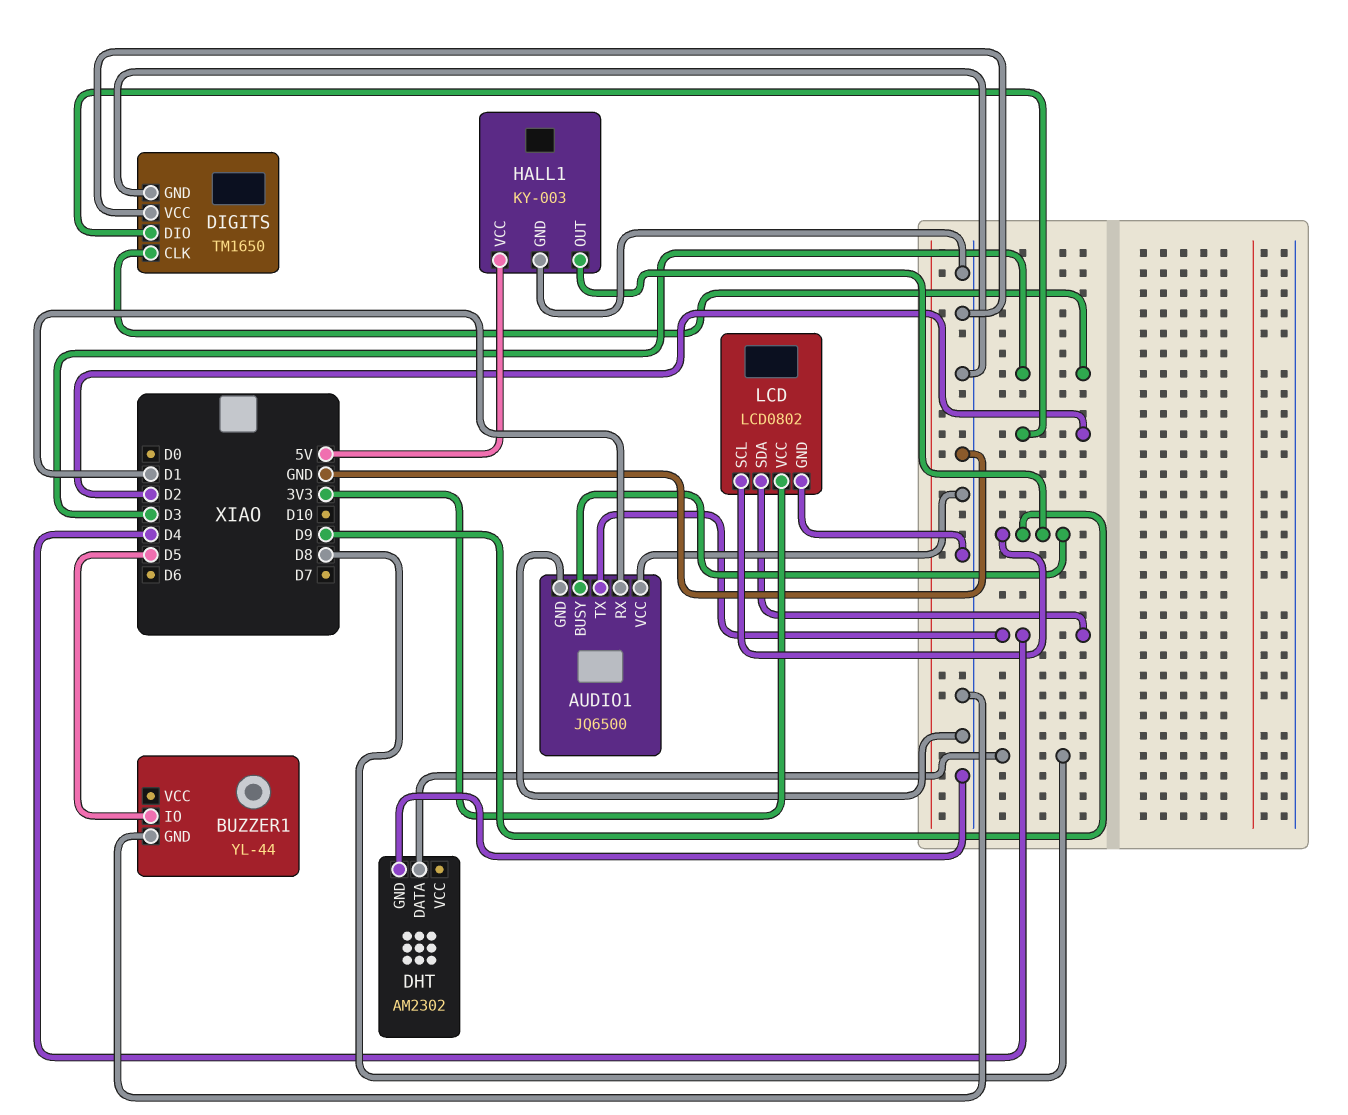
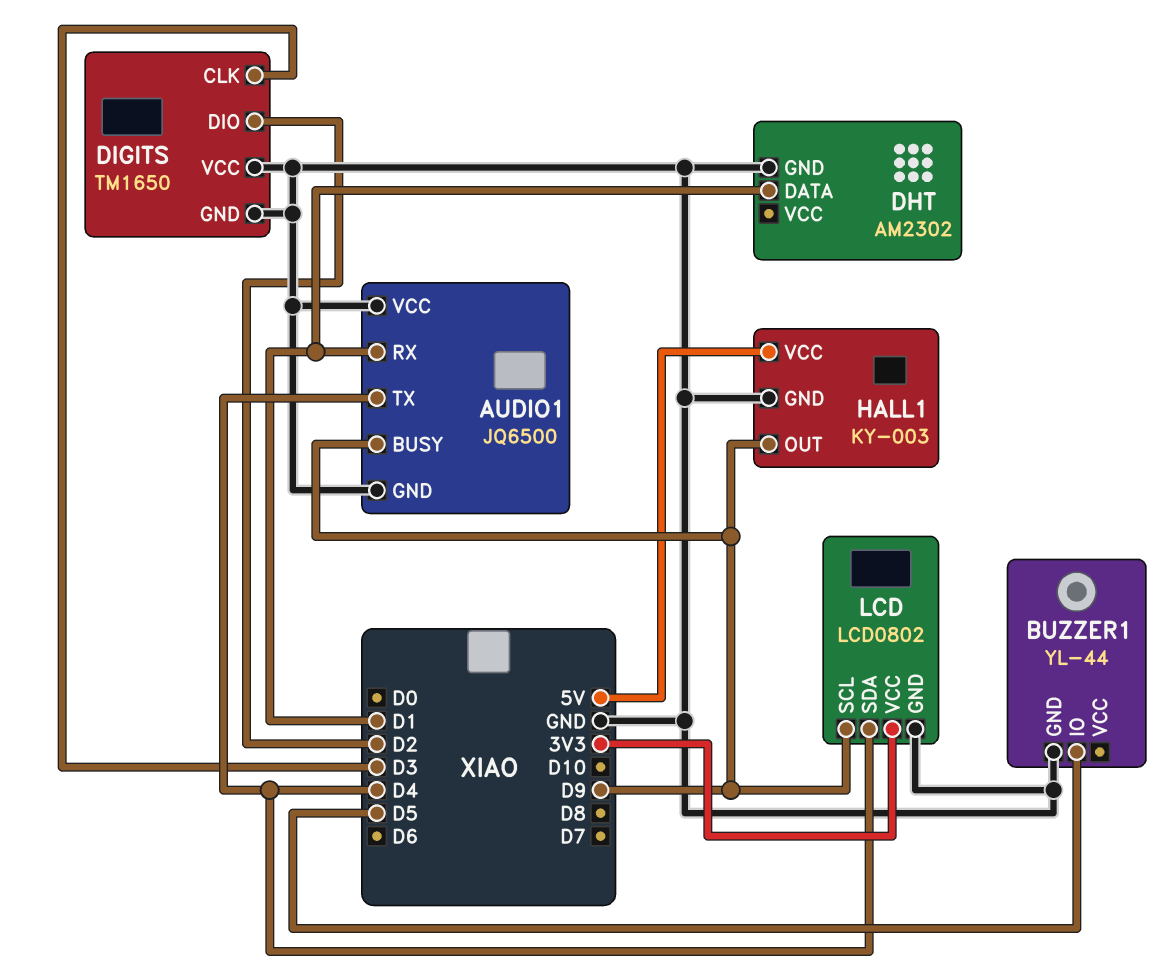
DHT pin DATA: D8 -> D1

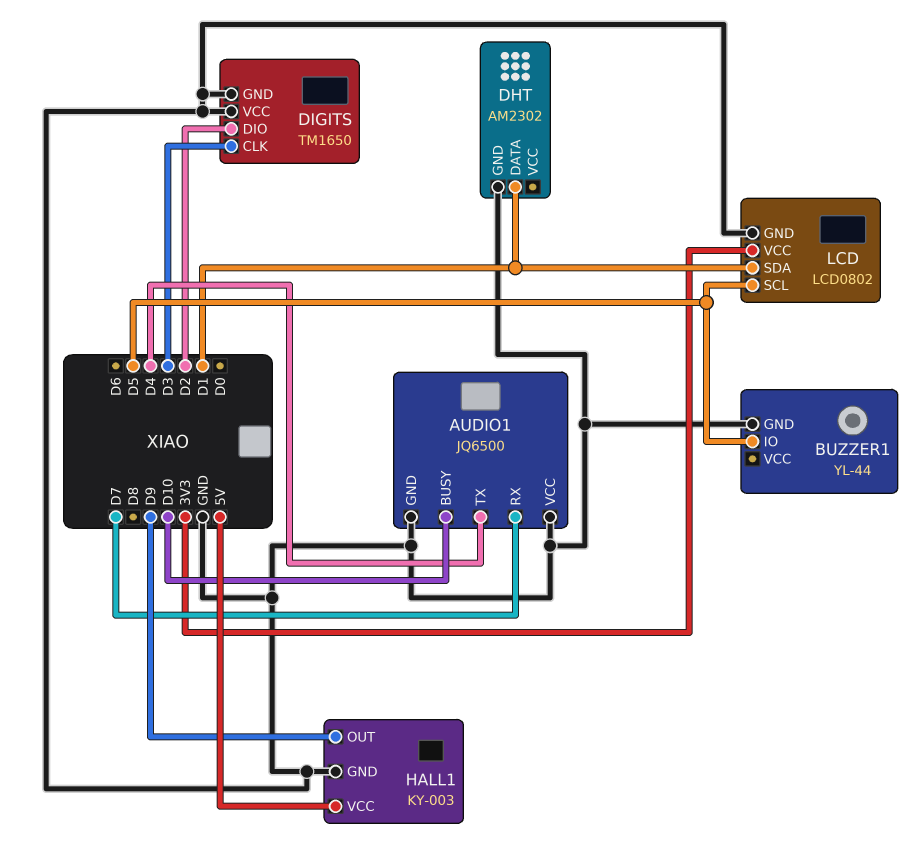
AUDIO1 pin BUSY: D9 -> D10
AUDIO1 pin RX: D1 -> D7
LCD pin SCL: D9 -> D5
LCD pin SDA: D4 -> D1

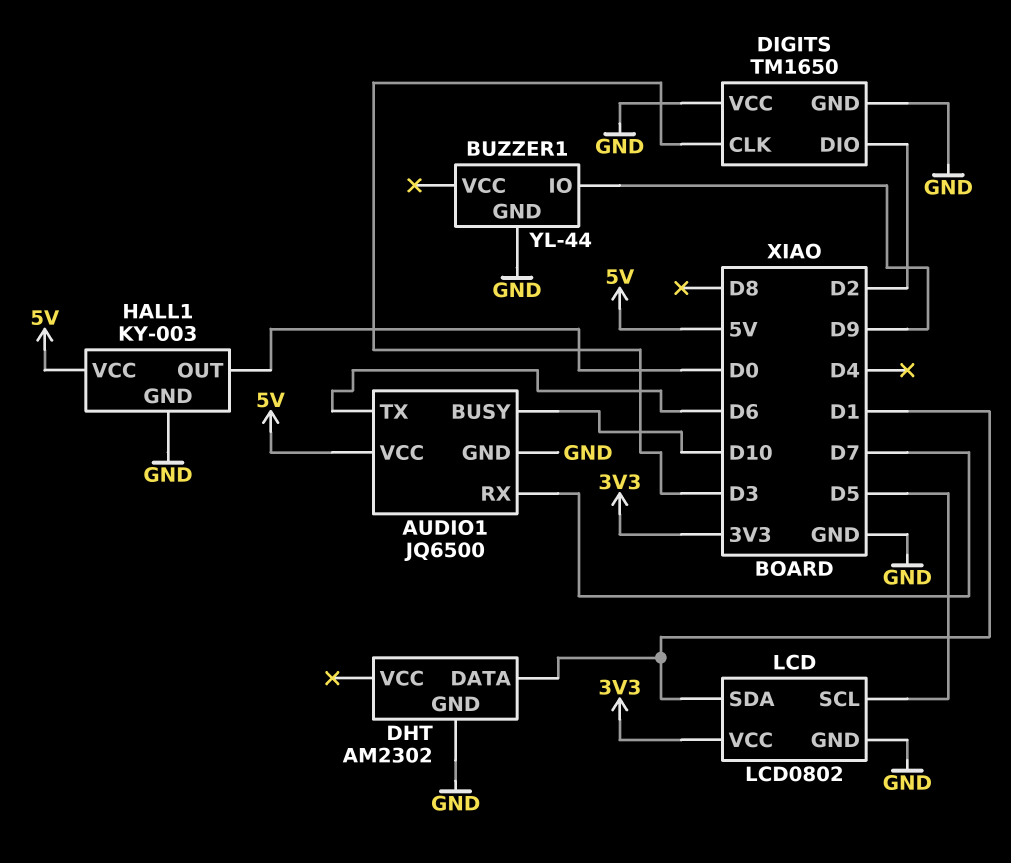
AUDIO1 pin TX: D4 -> D6
AUDIO1 pin VCC: GND -> 5V
BUZZER1 pin IO: D5 -> D9
HALL1 pin OUT: D9 -> D0

